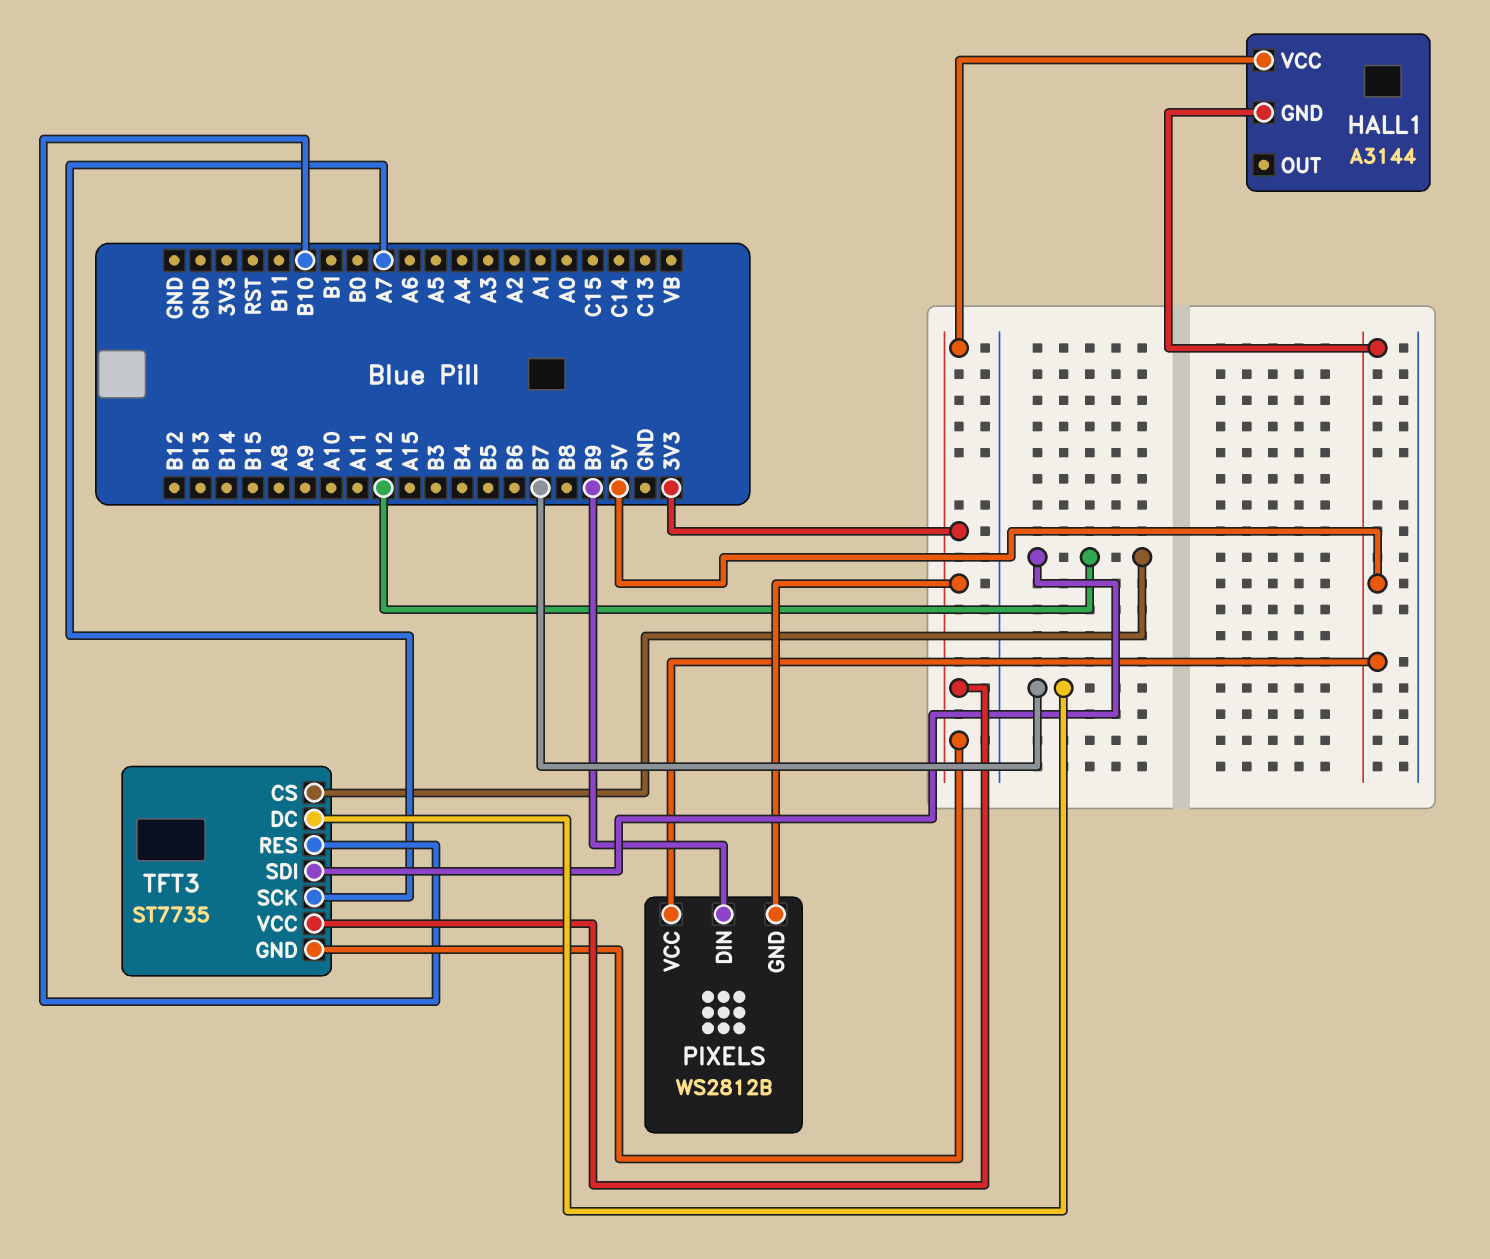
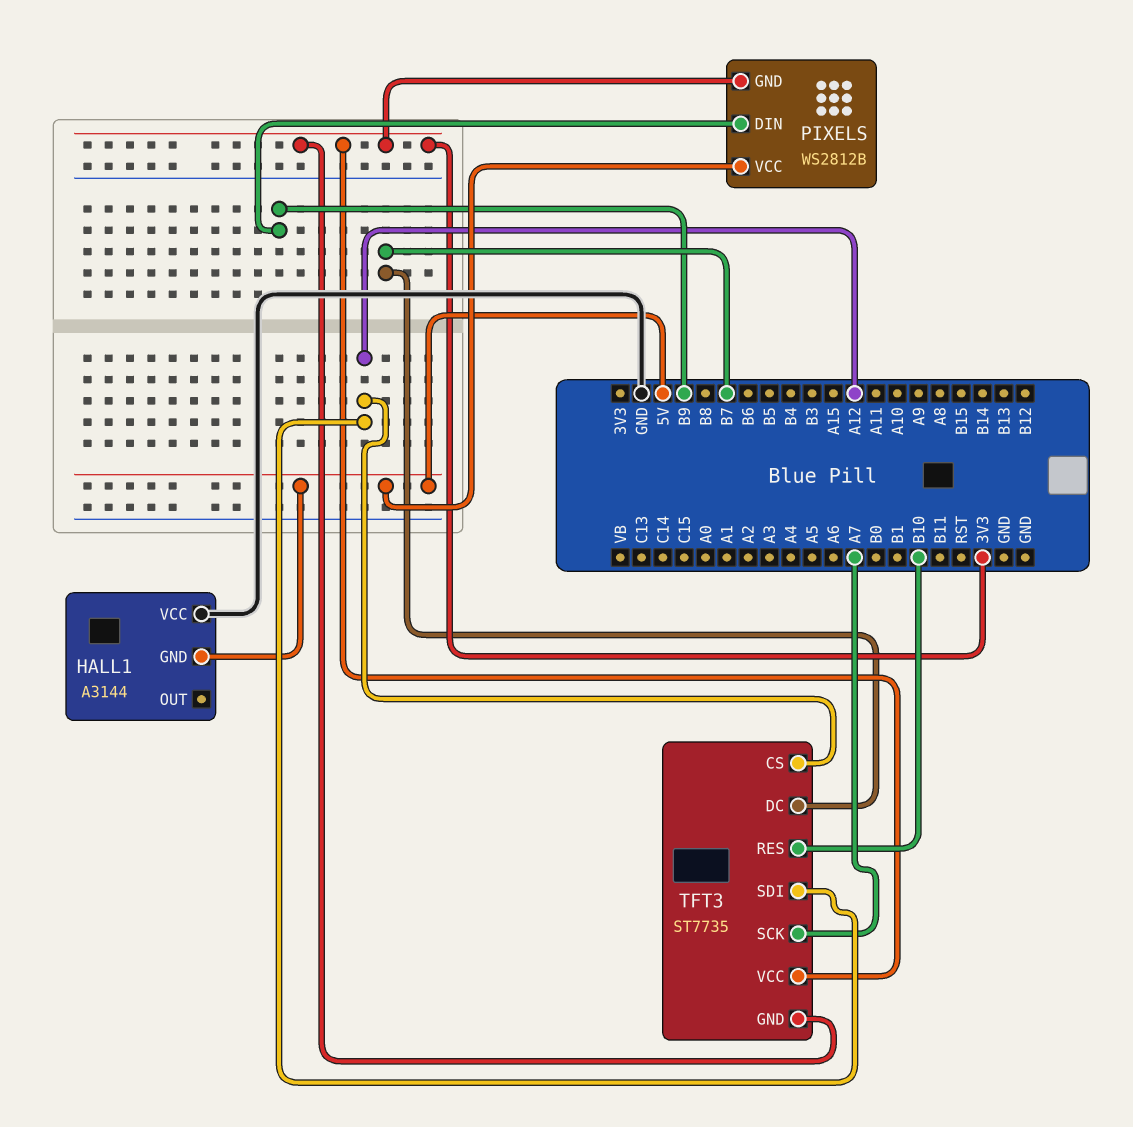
HALL1 pin VCC: 3V3 -> GND

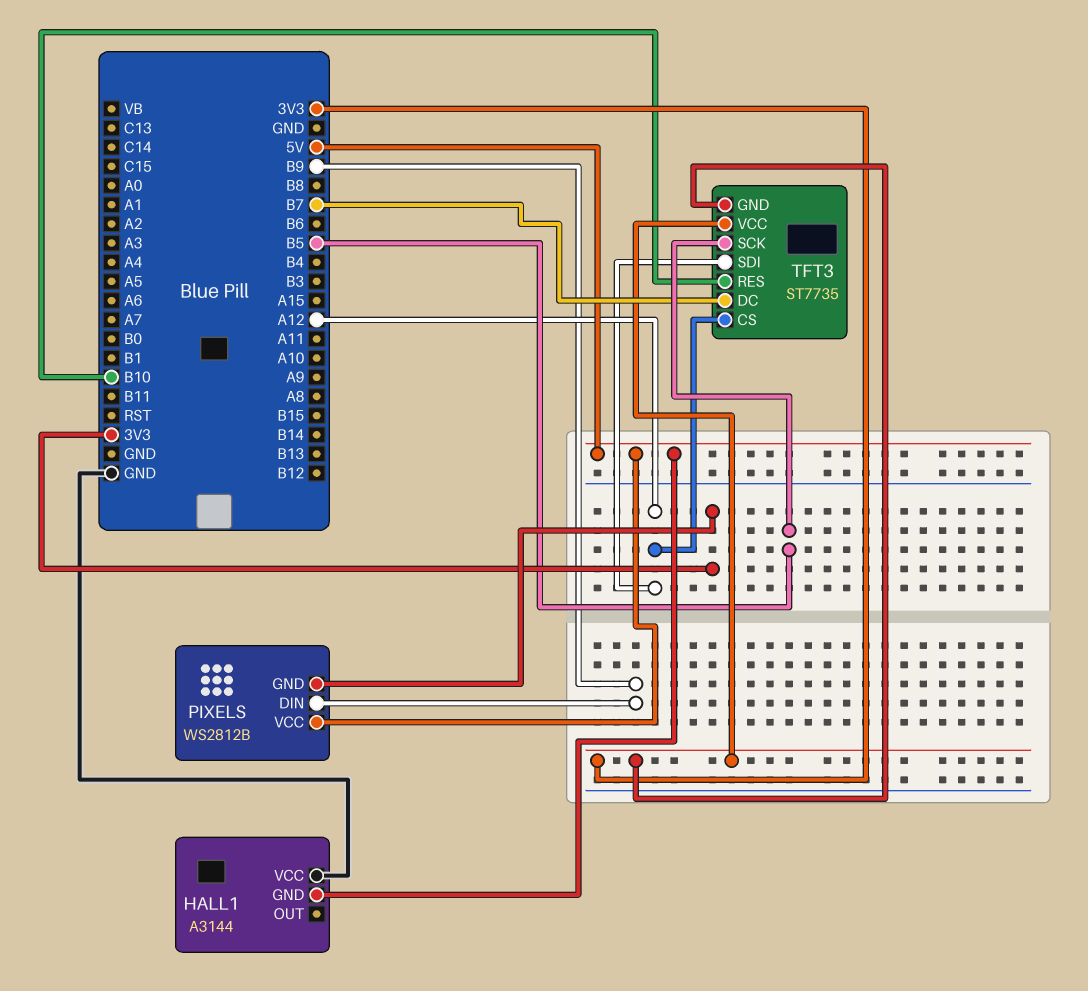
TFT3 pin SCK: A7 -> B5

